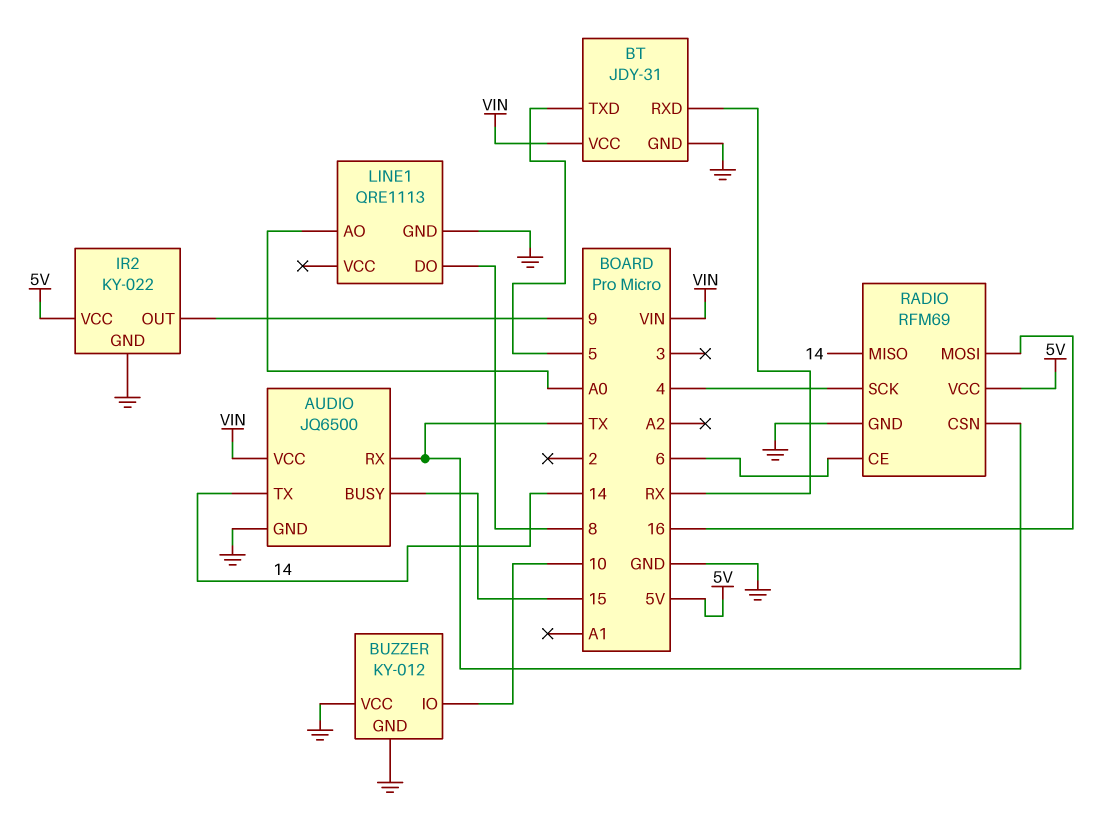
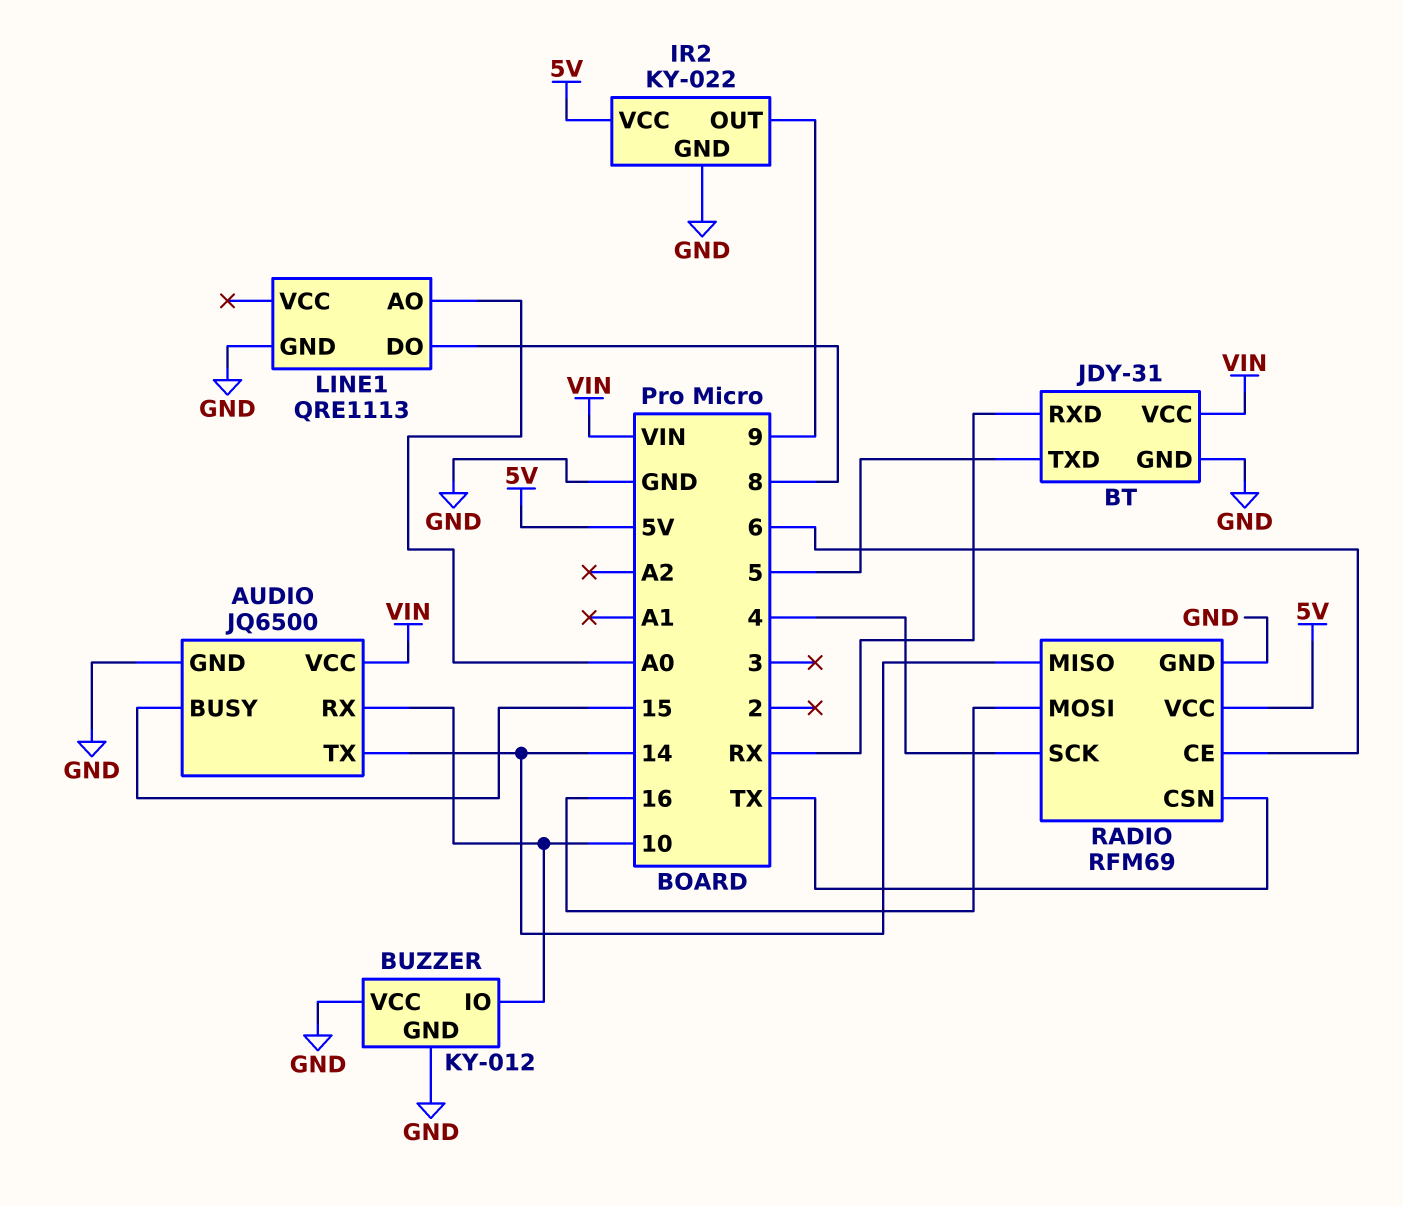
AUDIO pin RX: TX -> 10

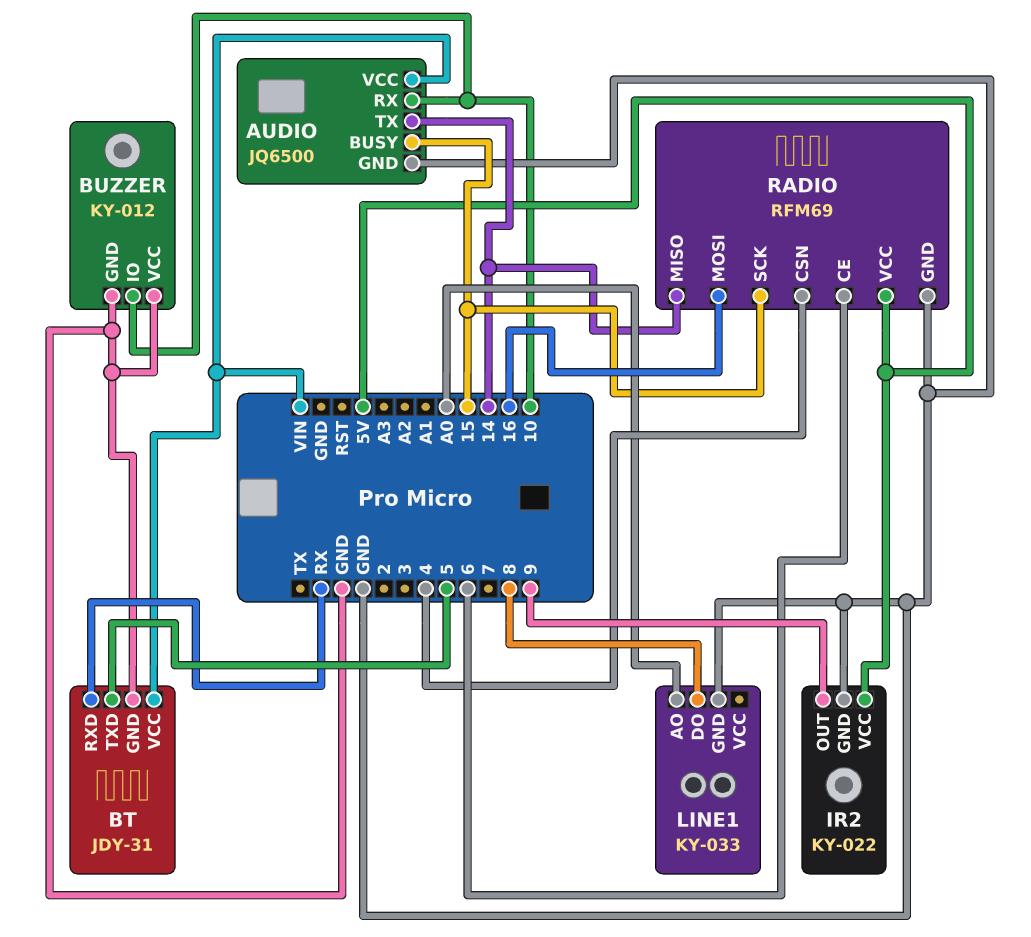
LINE1: QRE1113 -> KY-033
RADIO pin CSN: TX -> 4
RADIO pin SCK: 4 -> 15

